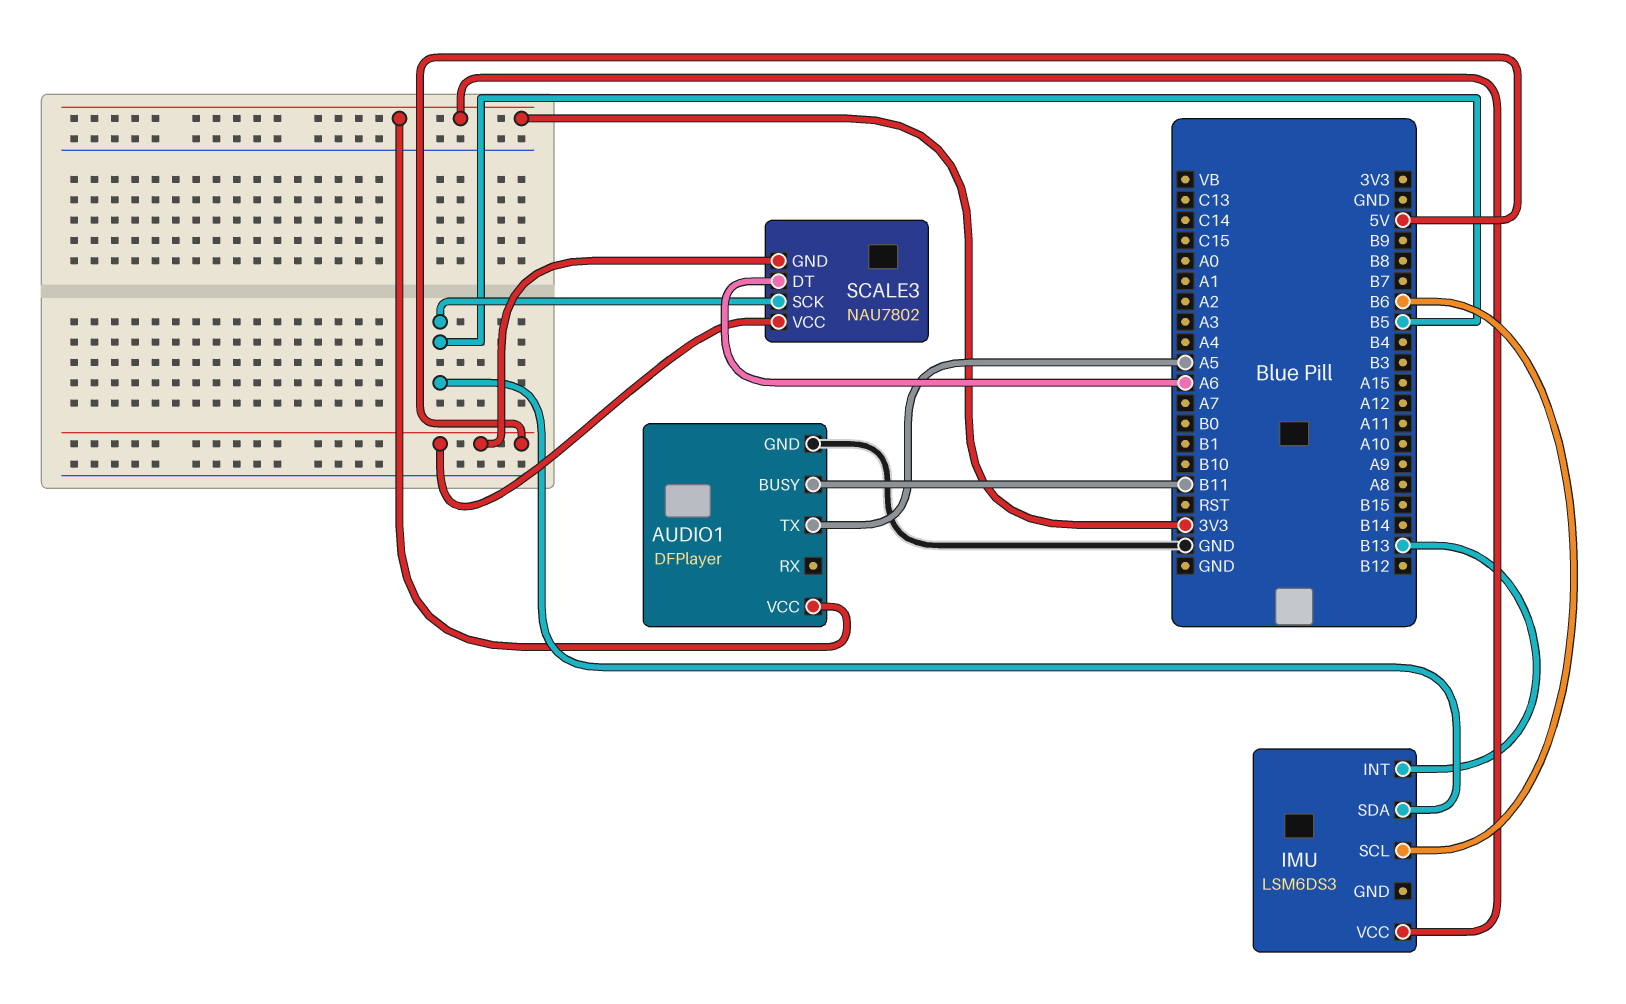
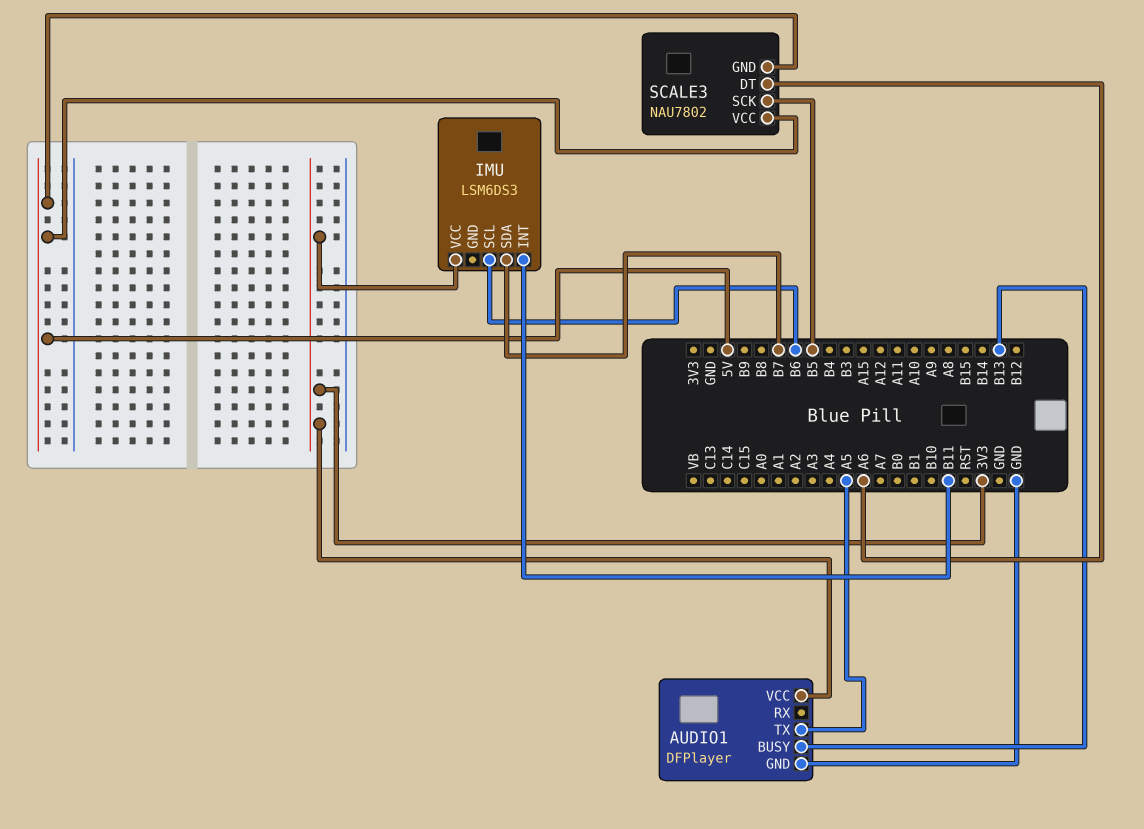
AUDIO1 pin BUSY: B11 -> B13
IMU pin INT: B13 -> B11
IMU pin SDA: B5 -> B7

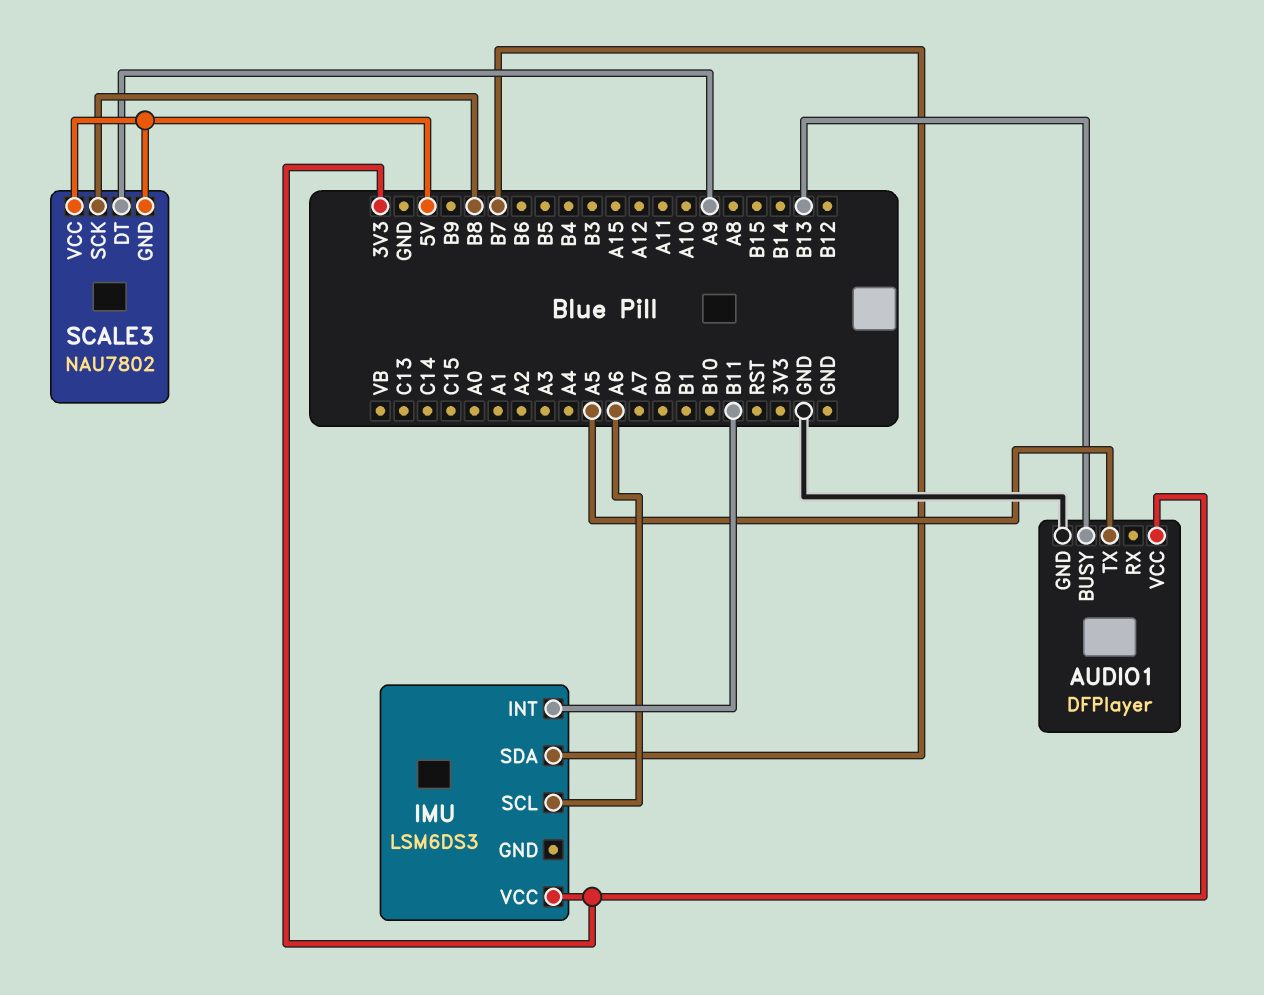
IMU pin SCL: B6 -> A6
SCALE3 pin DT: A6 -> A9
SCALE3 pin SCK: B5 -> B8

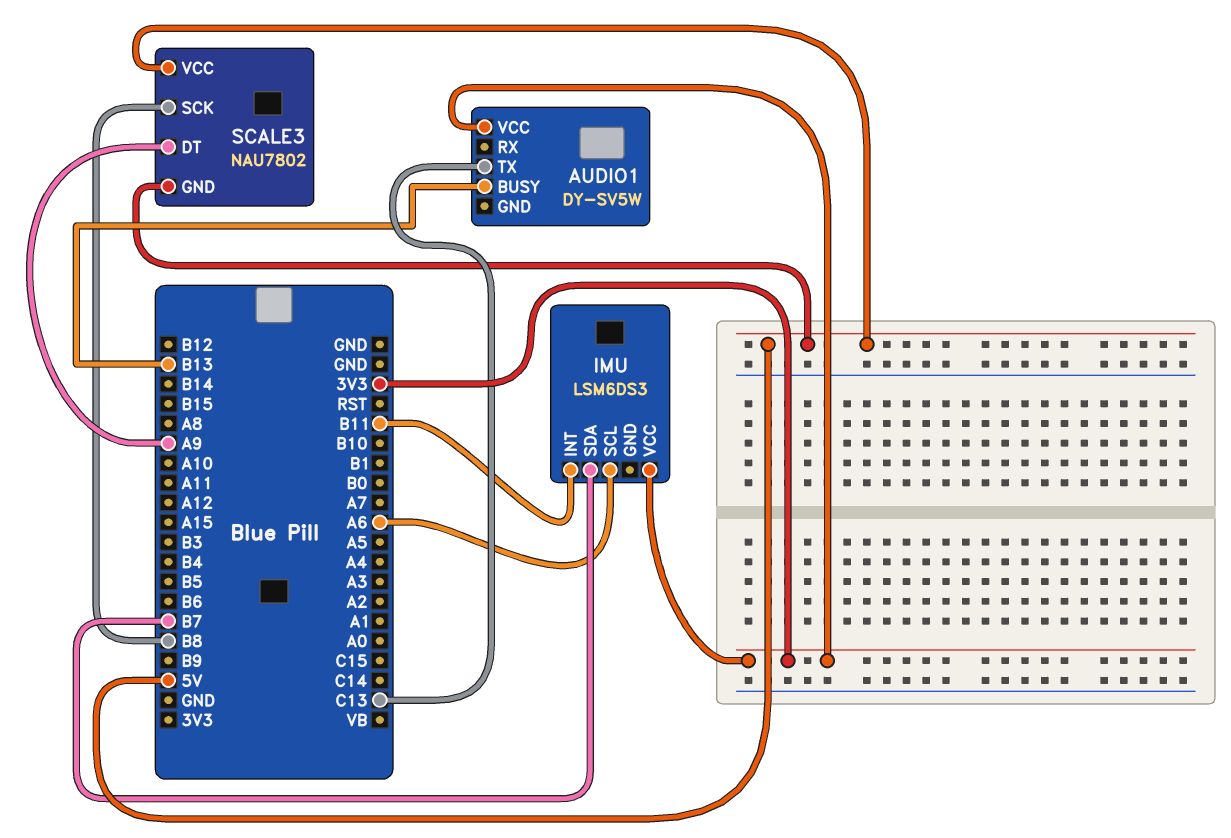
AUDIO1: DFPlayer -> DY-SV5W
AUDIO1 pin GND: GND -> none
AUDIO1 pin TX: A5 -> C13

